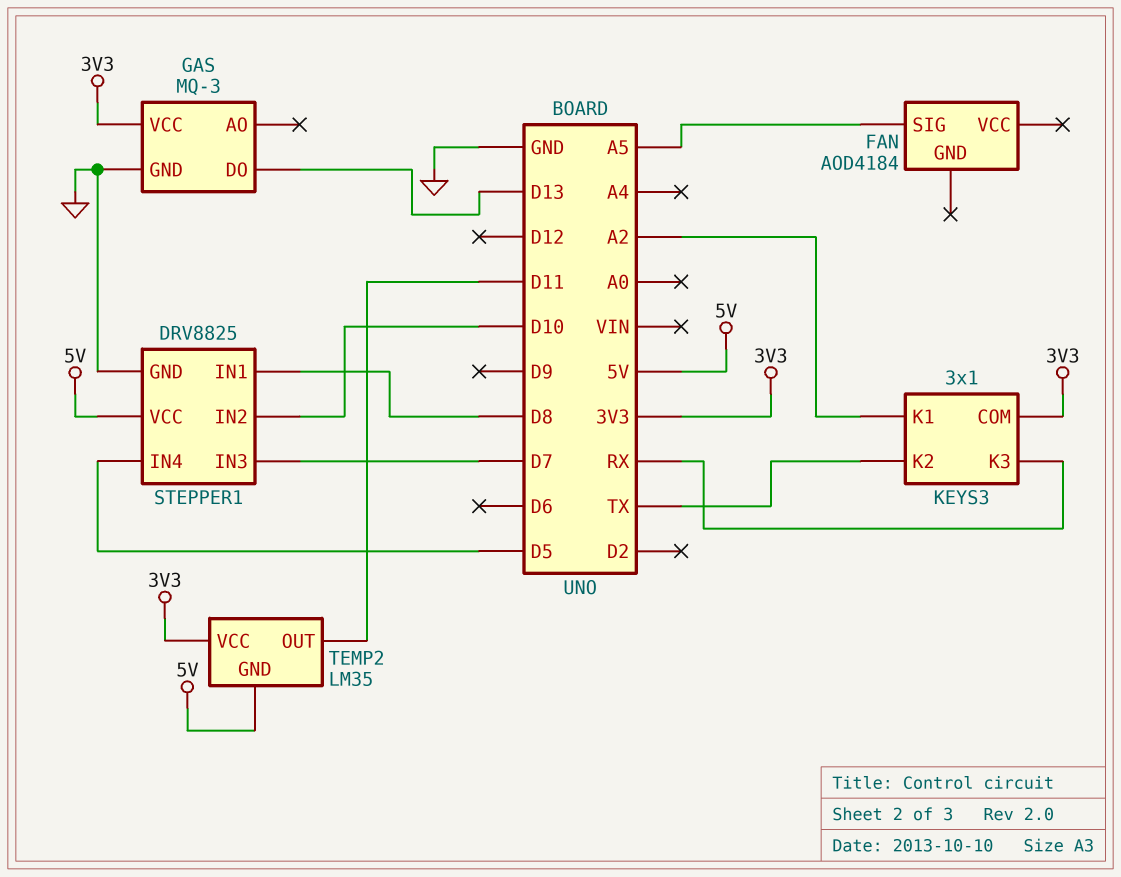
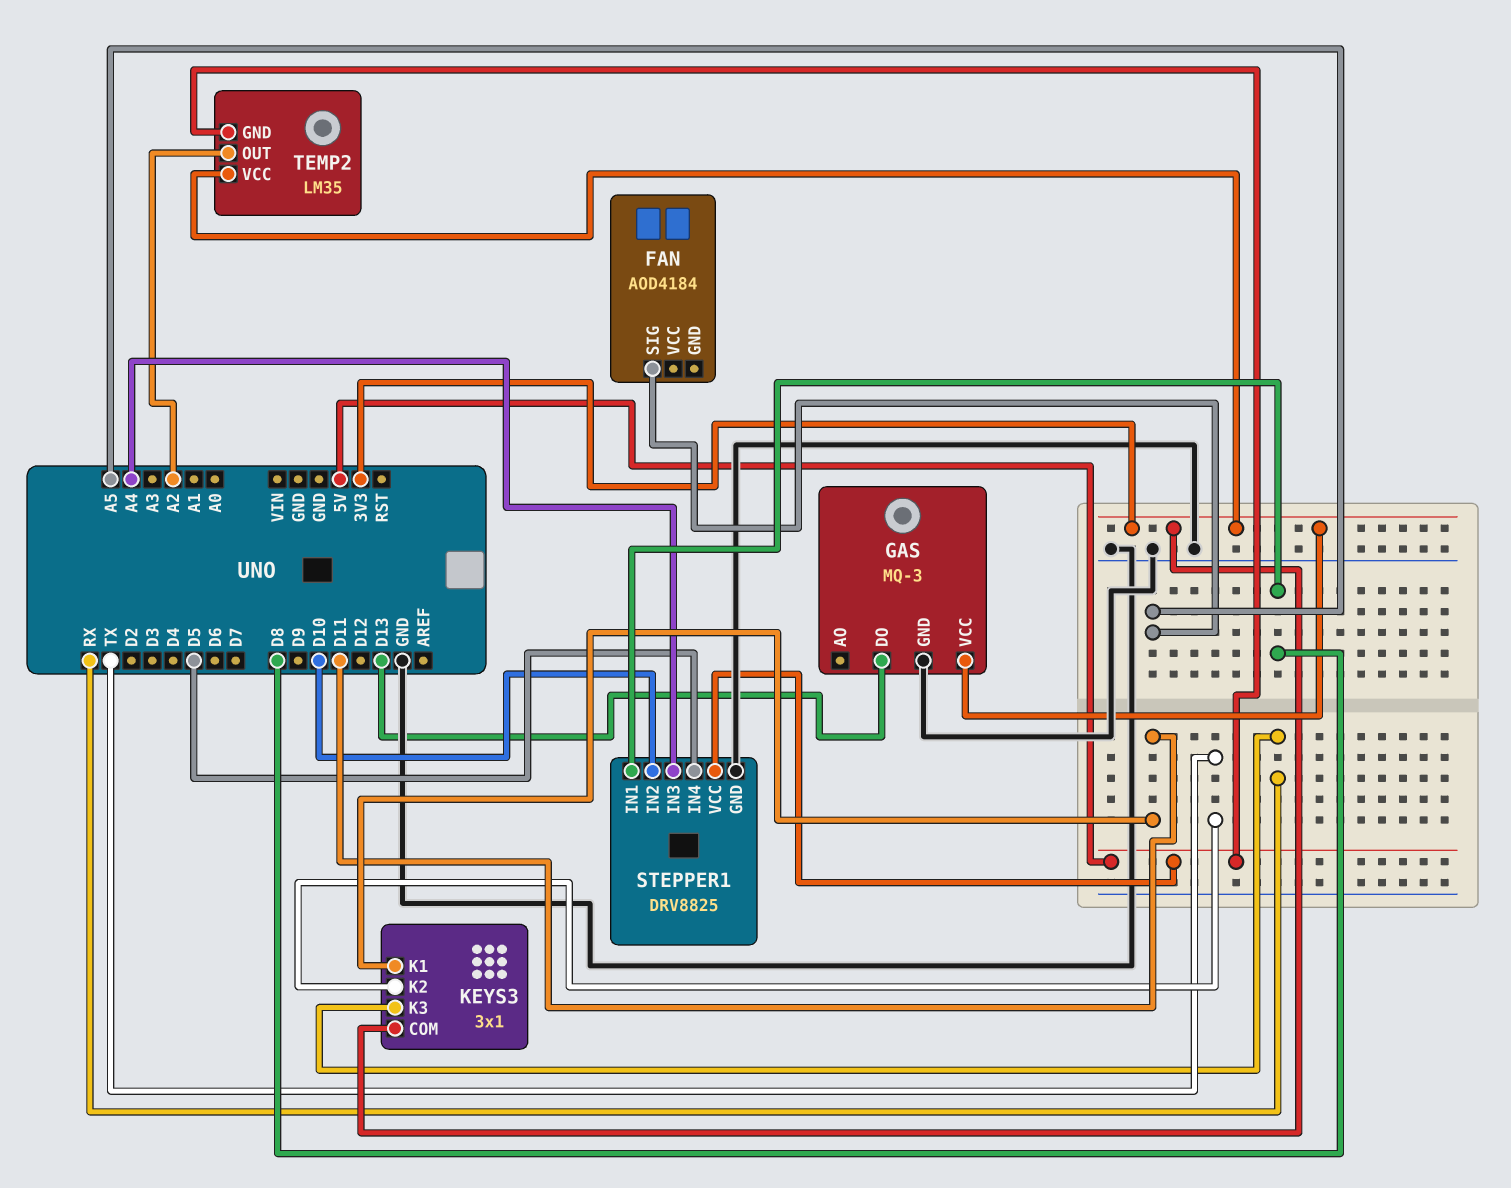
KEYS3 pin K1: A2 -> D11
STEPPER1 pin IN3: D7 -> A4
TEMP2 pin OUT: D11 -> A2

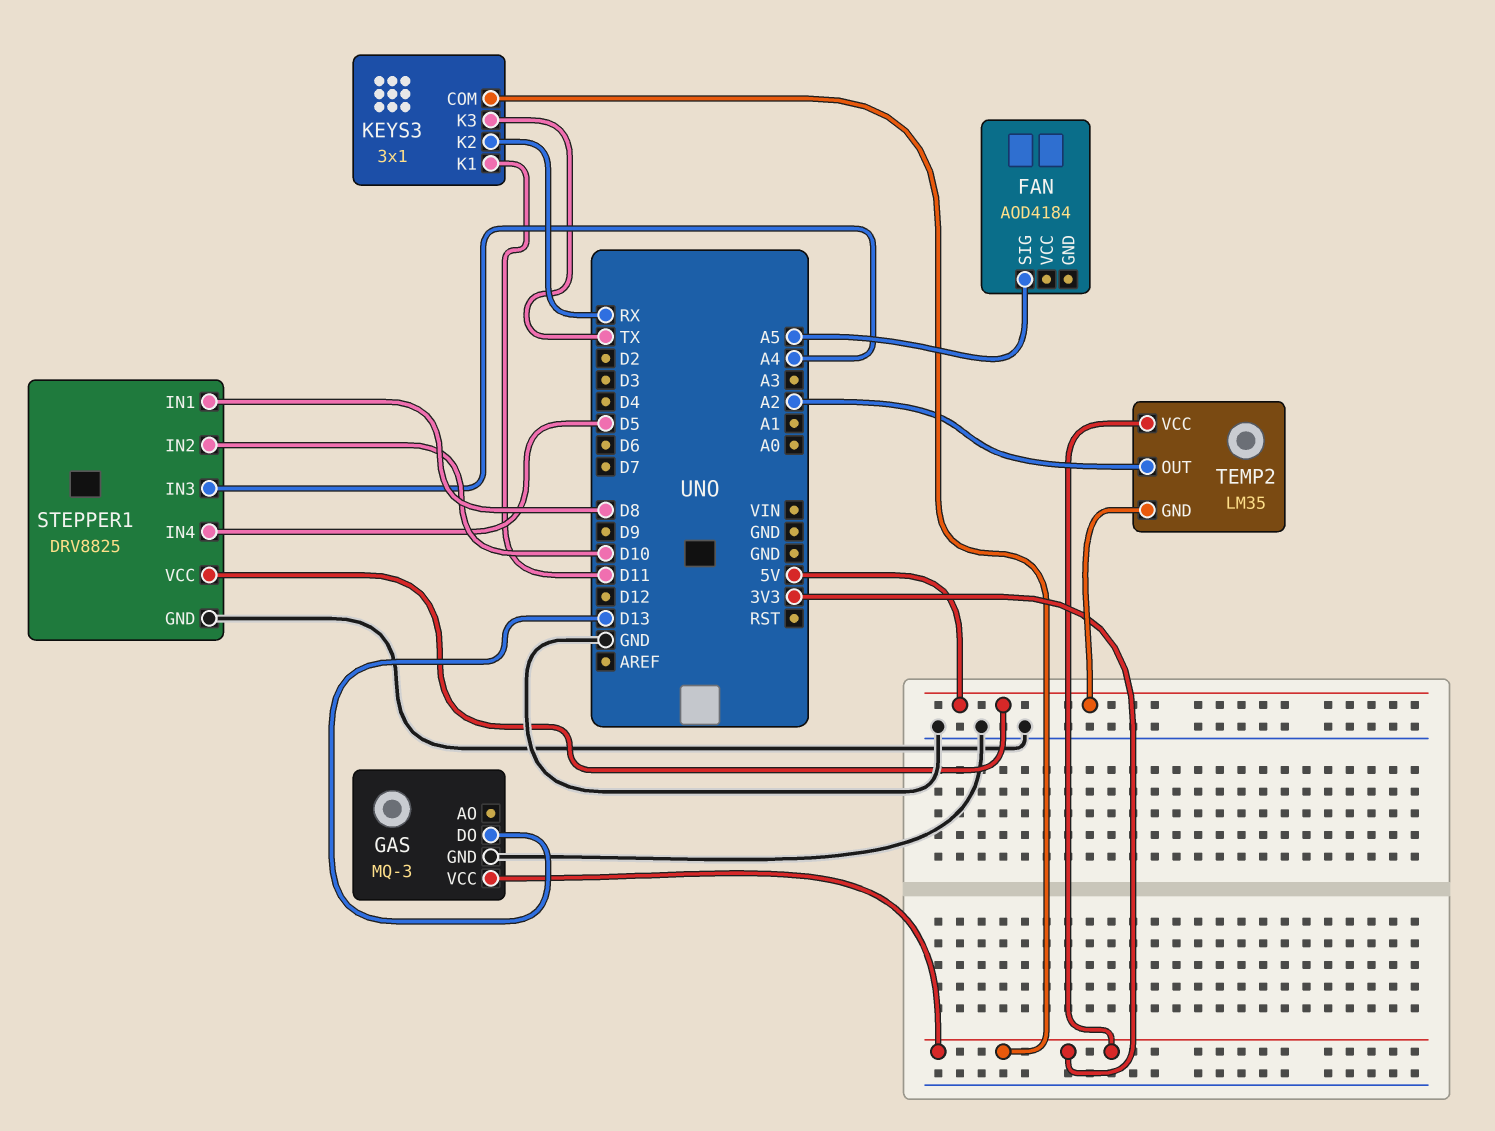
KEYS3 pin K2: TX -> RX
KEYS3 pin K3: RX -> TX

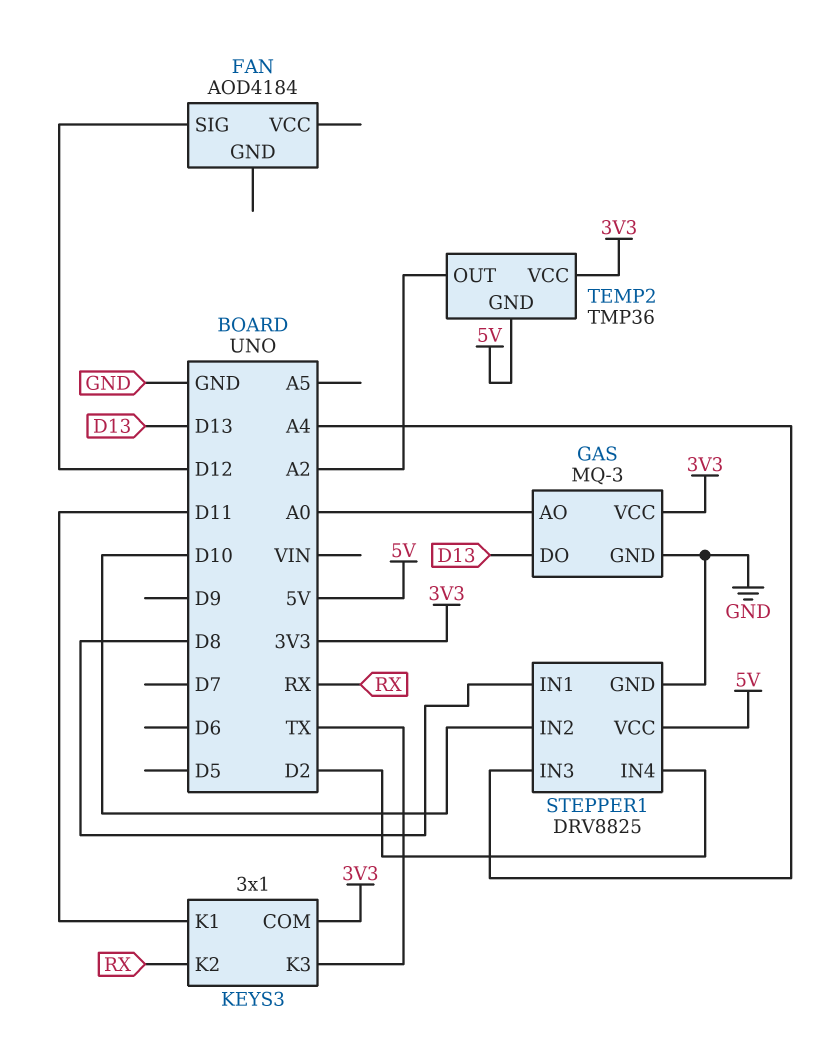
FAN pin SIG: A5 -> D12
GAS pin AO: none -> A0
STEPPER1 pin IN4: D5 -> D2
TEMP2: LM35 -> TMP36

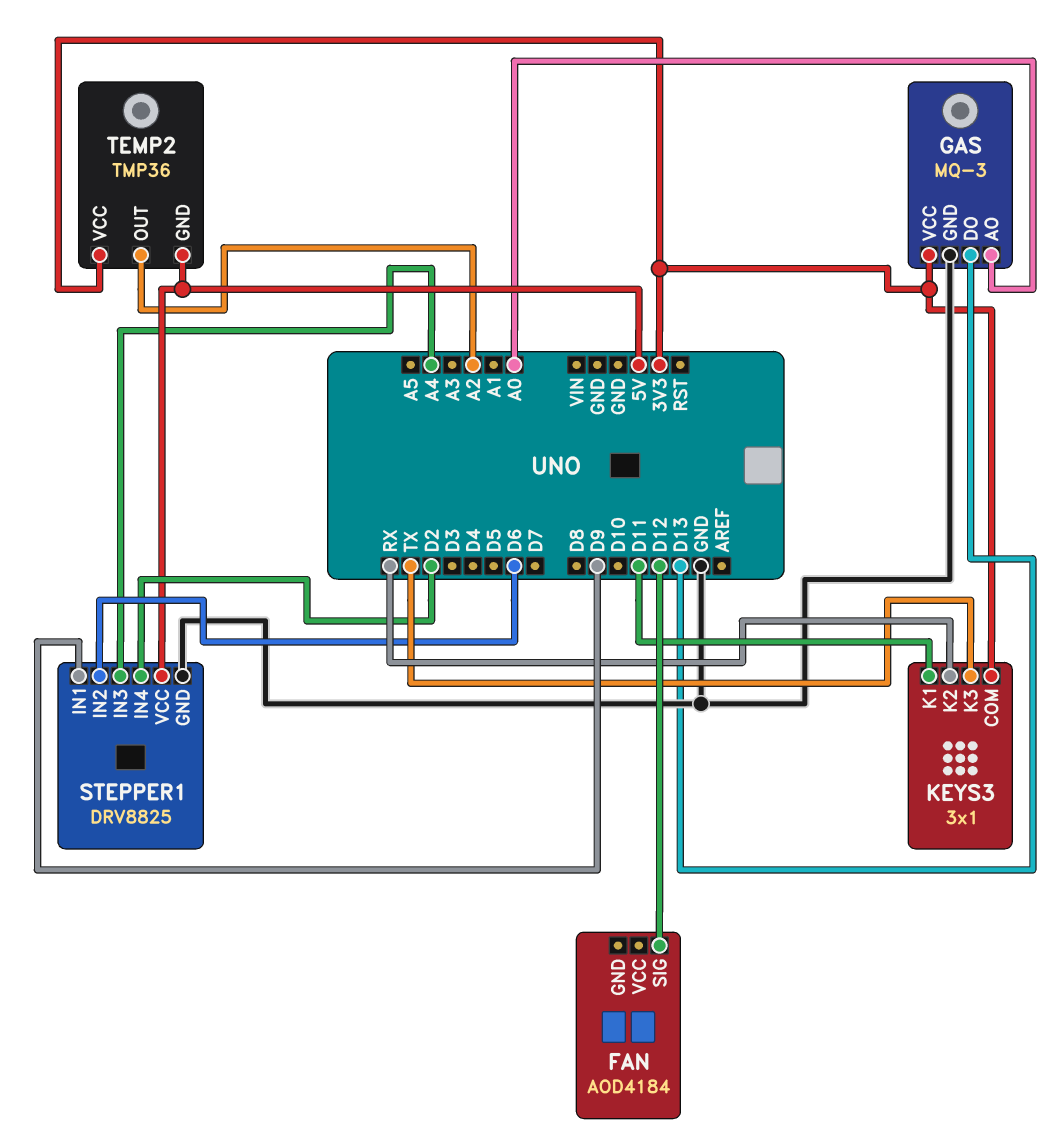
STEPPER1 pin IN1: D8 -> D9
STEPPER1 pin IN2: D10 -> D6

